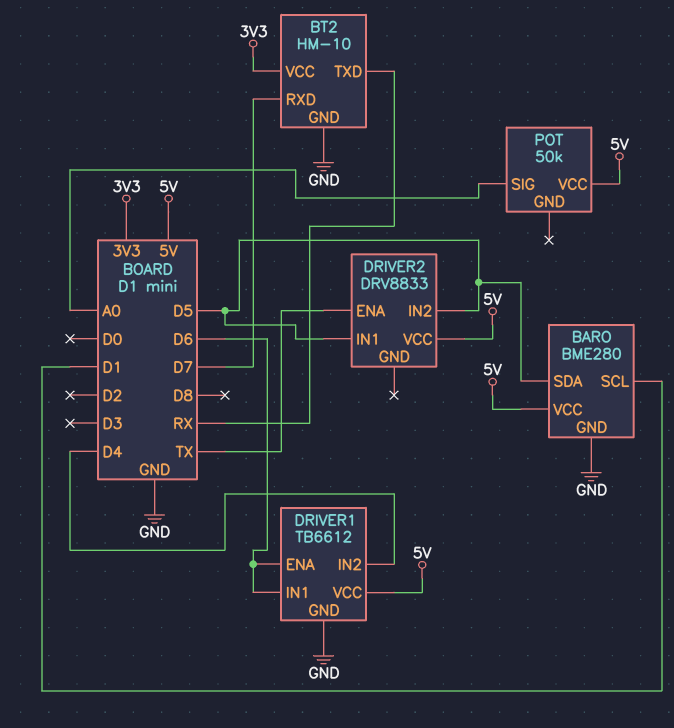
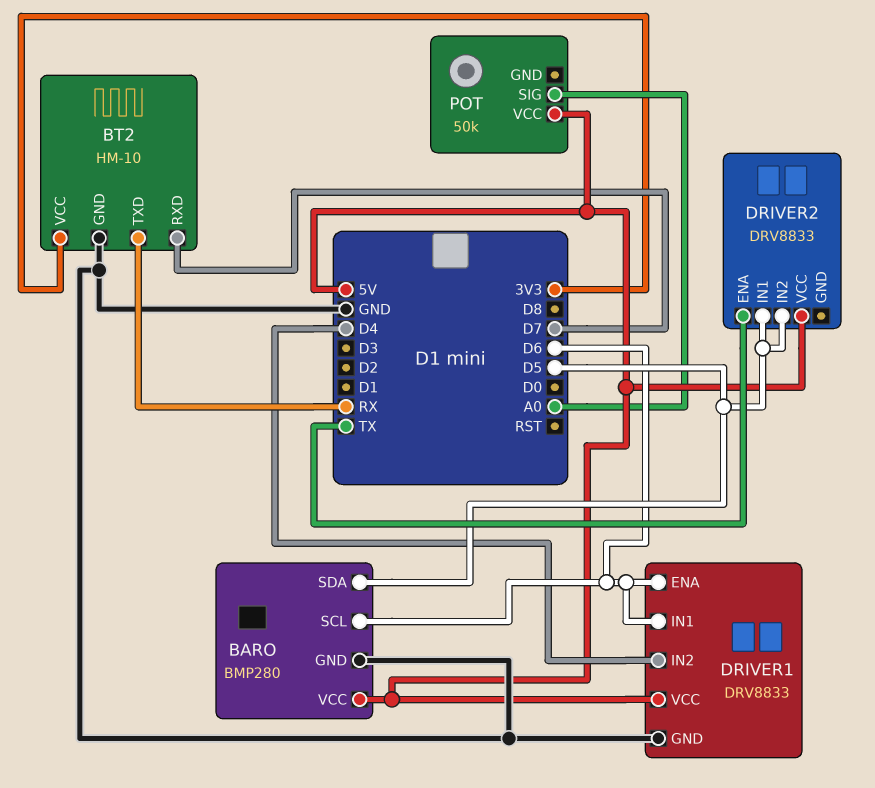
BARO: BME280 -> BMP280
BARO pin SCL: D1 -> D6
DRIVER1: TB6612 -> DRV8833

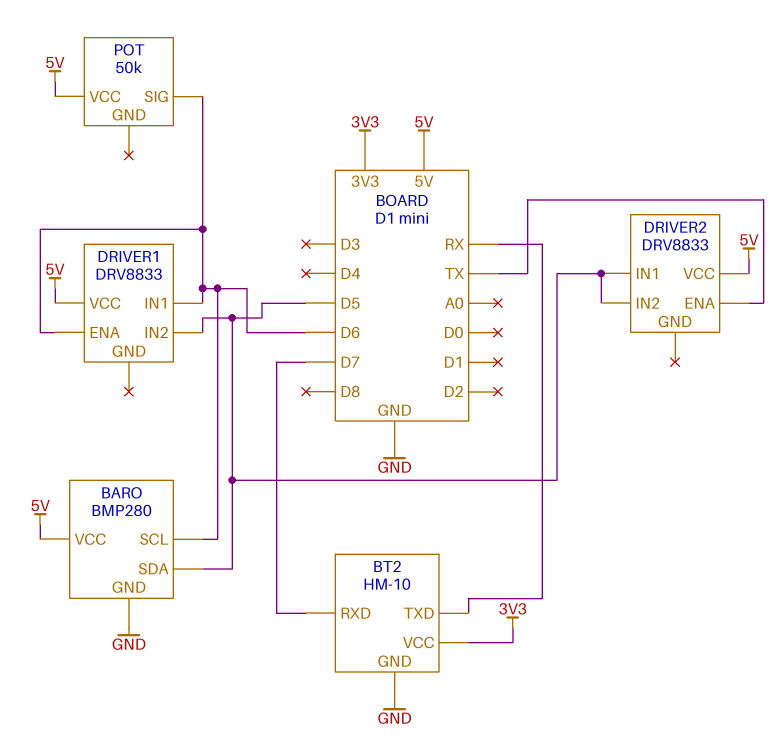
DRIVER1 pin GND: GND -> none
DRIVER1 pin IN2: D4 -> D5
POT pin SIG: A0 -> D6

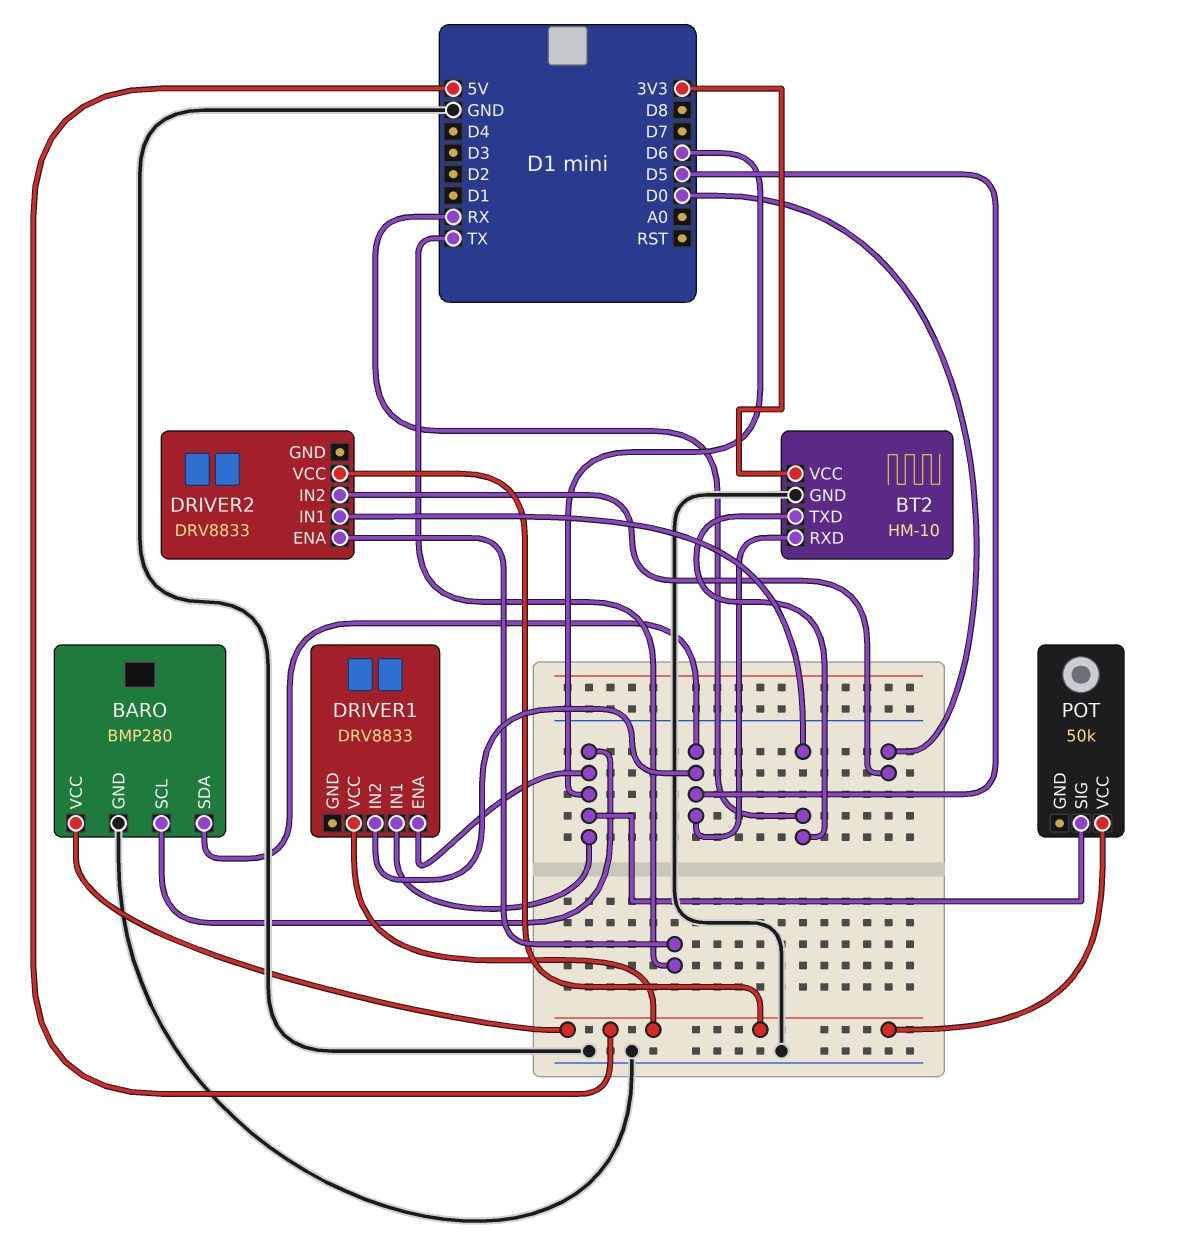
BT2 pin RXD: D7 -> D5
DRIVER2 pin IN1: D5 -> RX
DRIVER2 pin IN2: D5 -> D0

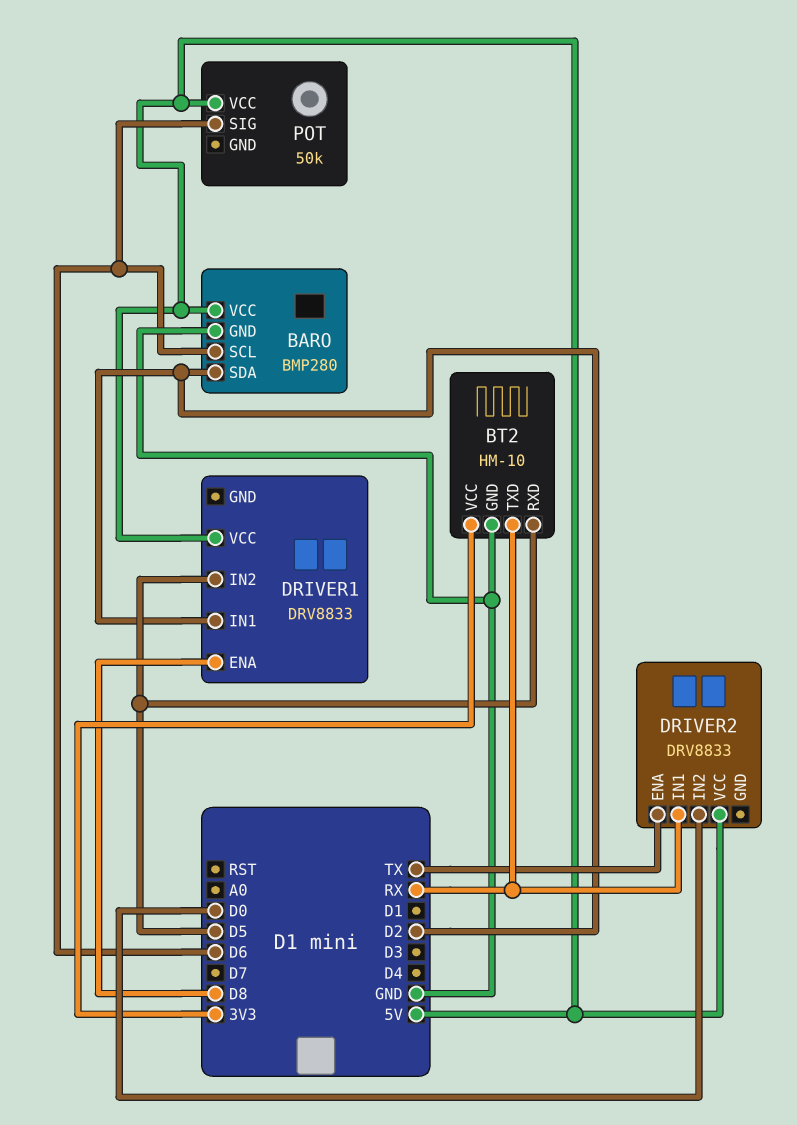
BARO pin SDA: D5 -> D2
DRIVER1 pin ENA: D6 -> D8
DRIVER1 pin IN1: D6 -> D2

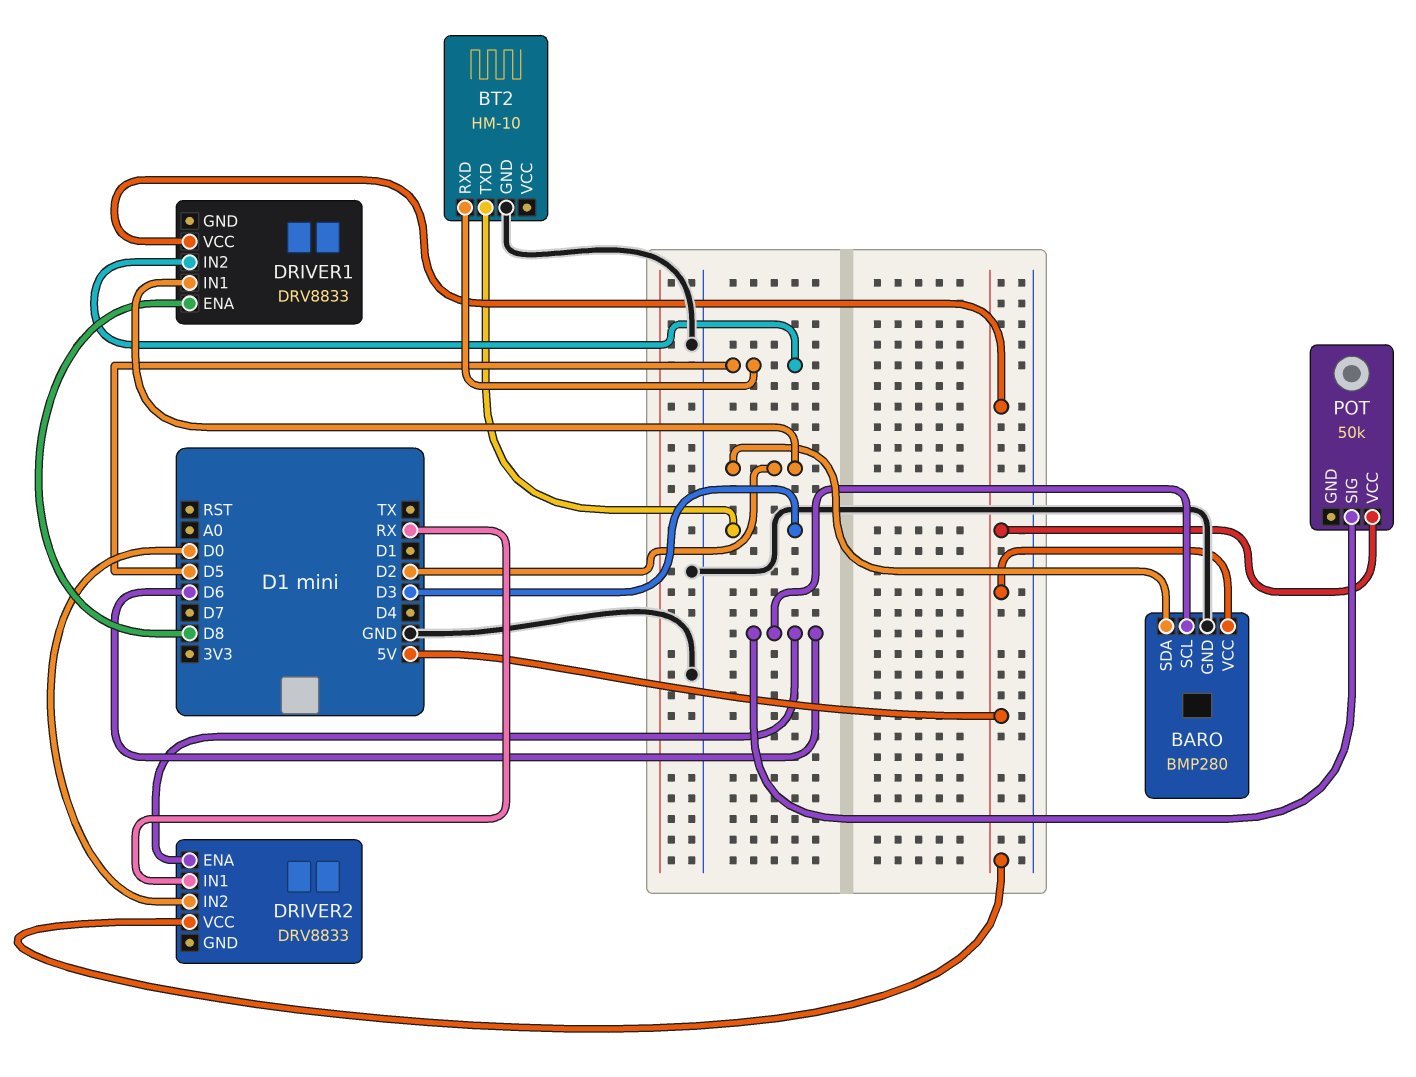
BT2 pin TXD: RX -> D3
BT2 pin VCC: 3V3 -> none
DRIVER2 pin ENA: TX -> D6

